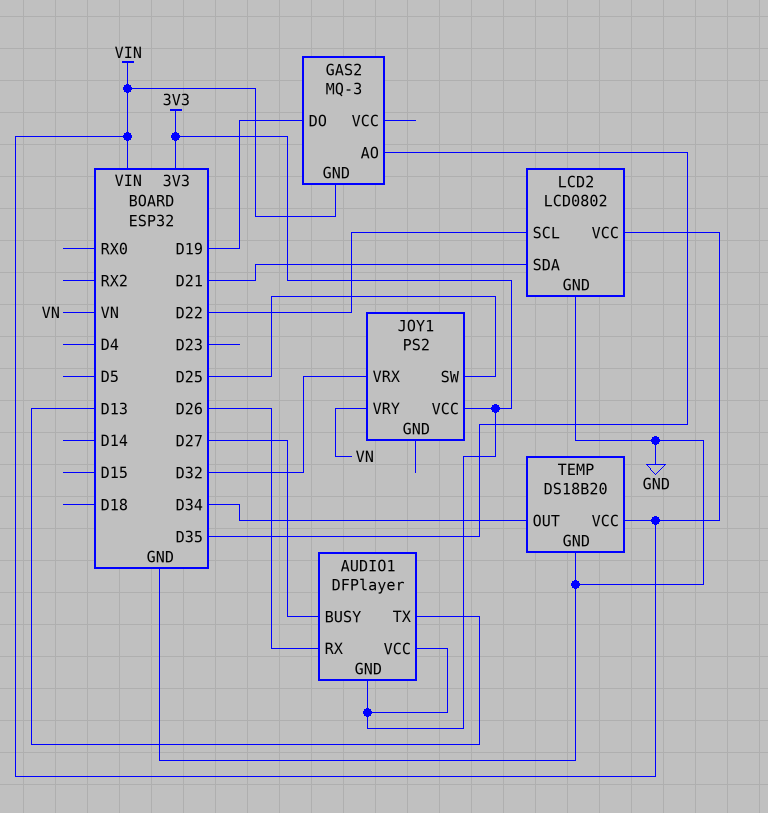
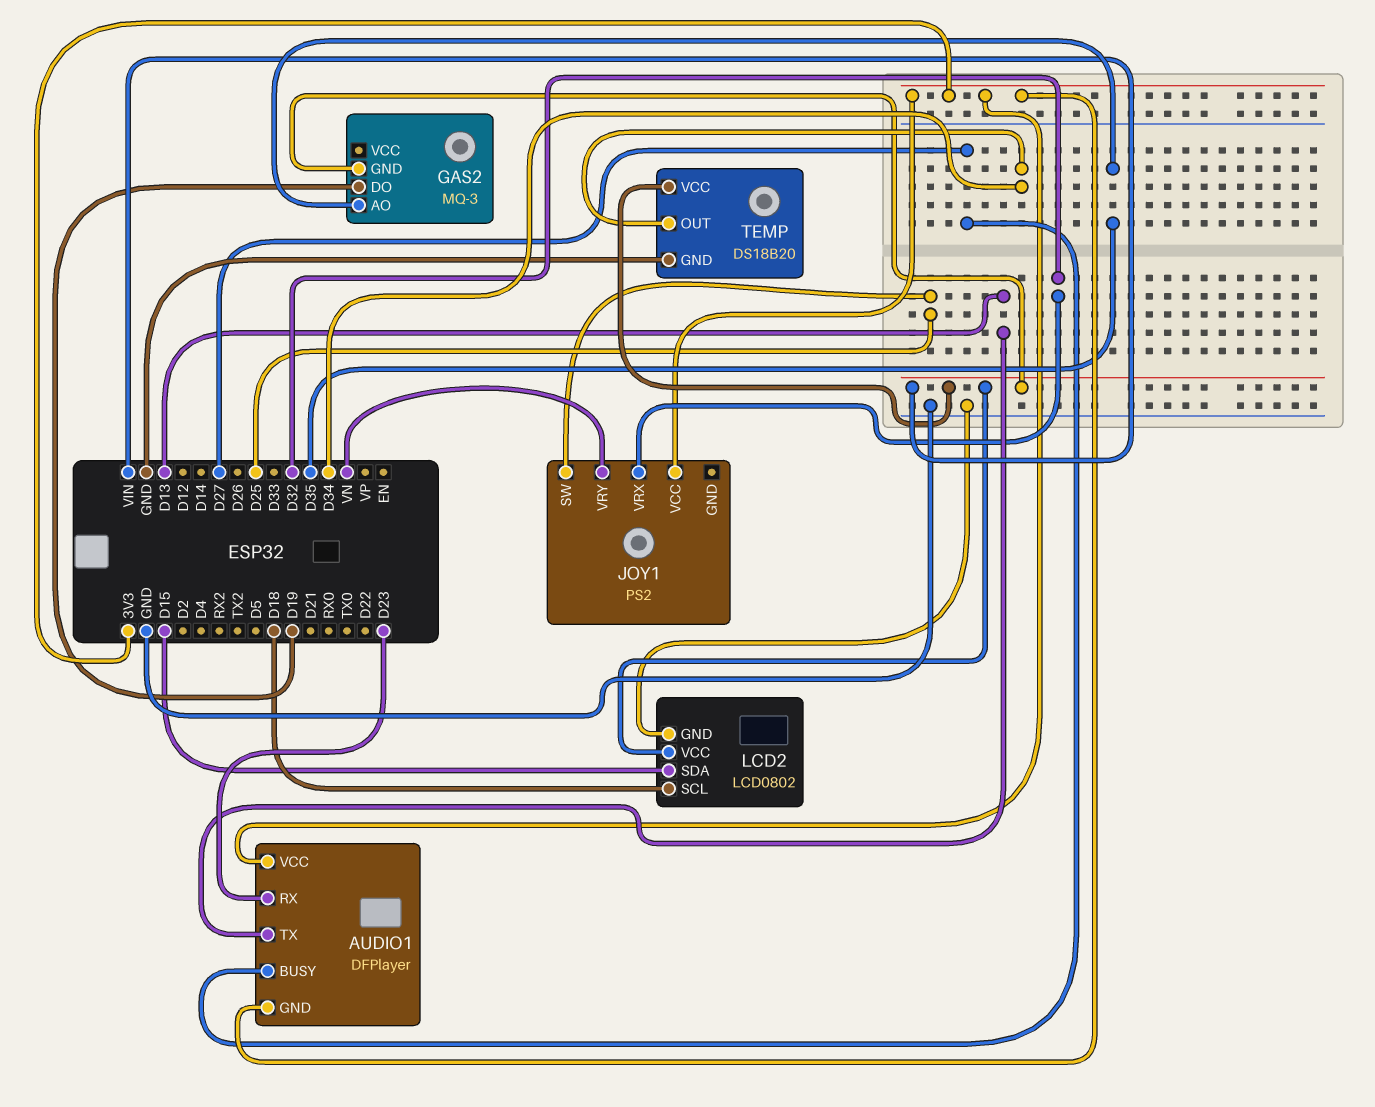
AUDIO1 pin RX: D26 -> D23
LCD2 pin SCL: D22 -> D18
LCD2 pin SDA: D21 -> D15

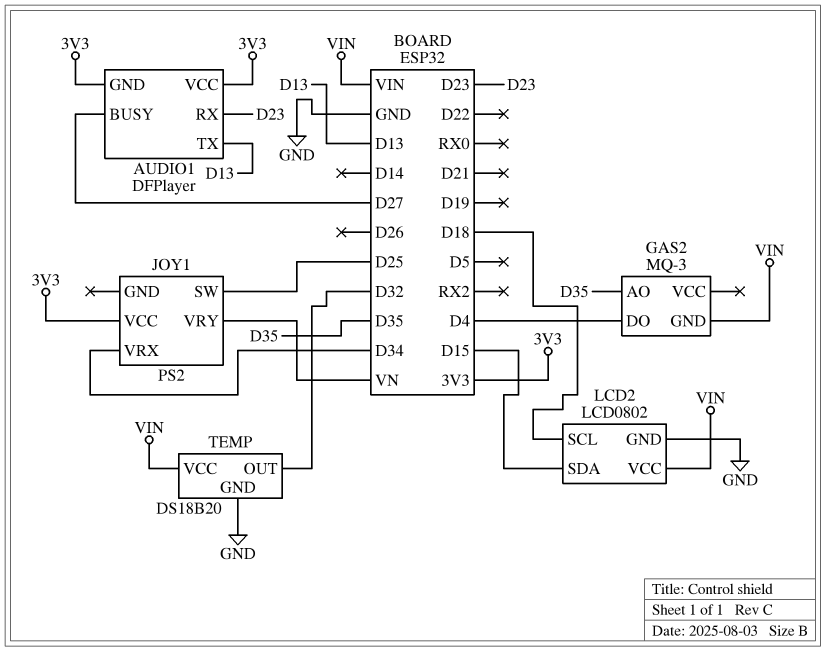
GAS2 pin DO: D19 -> D4
JOY1 pin VRX: D32 -> D34
TEMP pin OUT: D34 -> D32

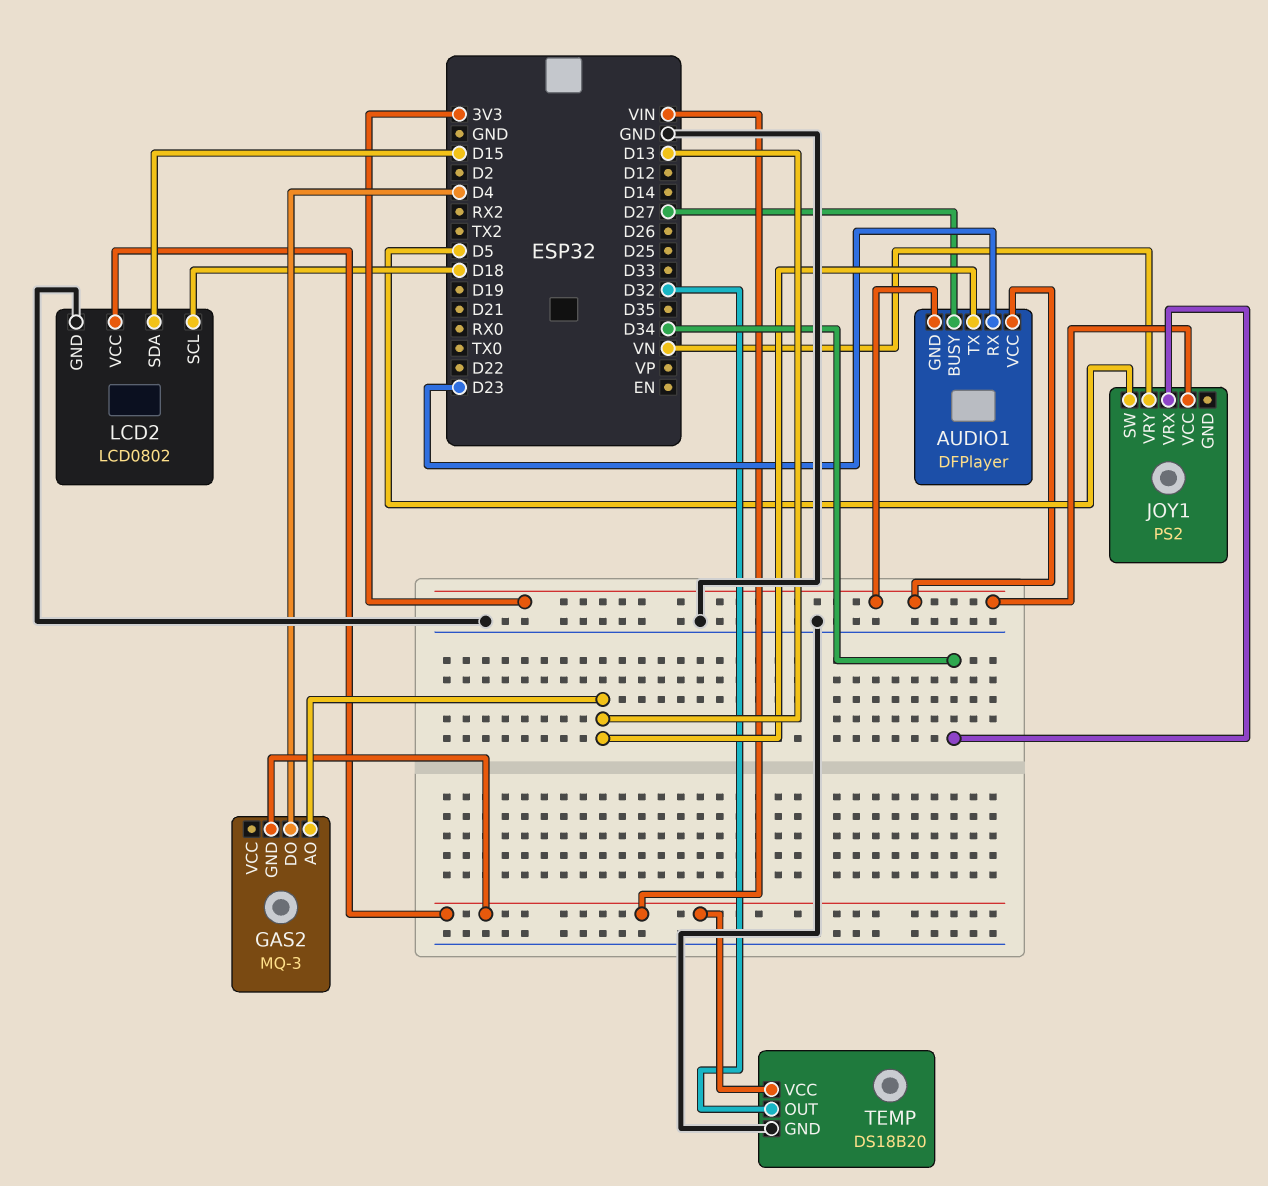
GAS2 pin AO: D35 -> D13
JOY1 pin SW: D25 -> D5

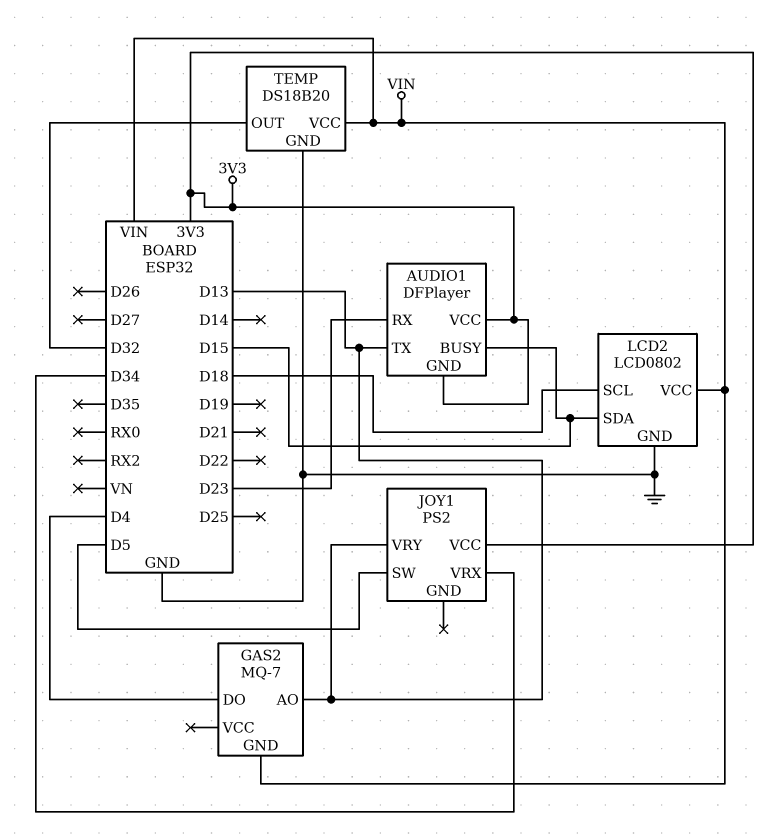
AUDIO1 pin BUSY: D27 -> D15
GAS2: MQ-3 -> MQ-7
JOY1 pin VRY: VN -> D13

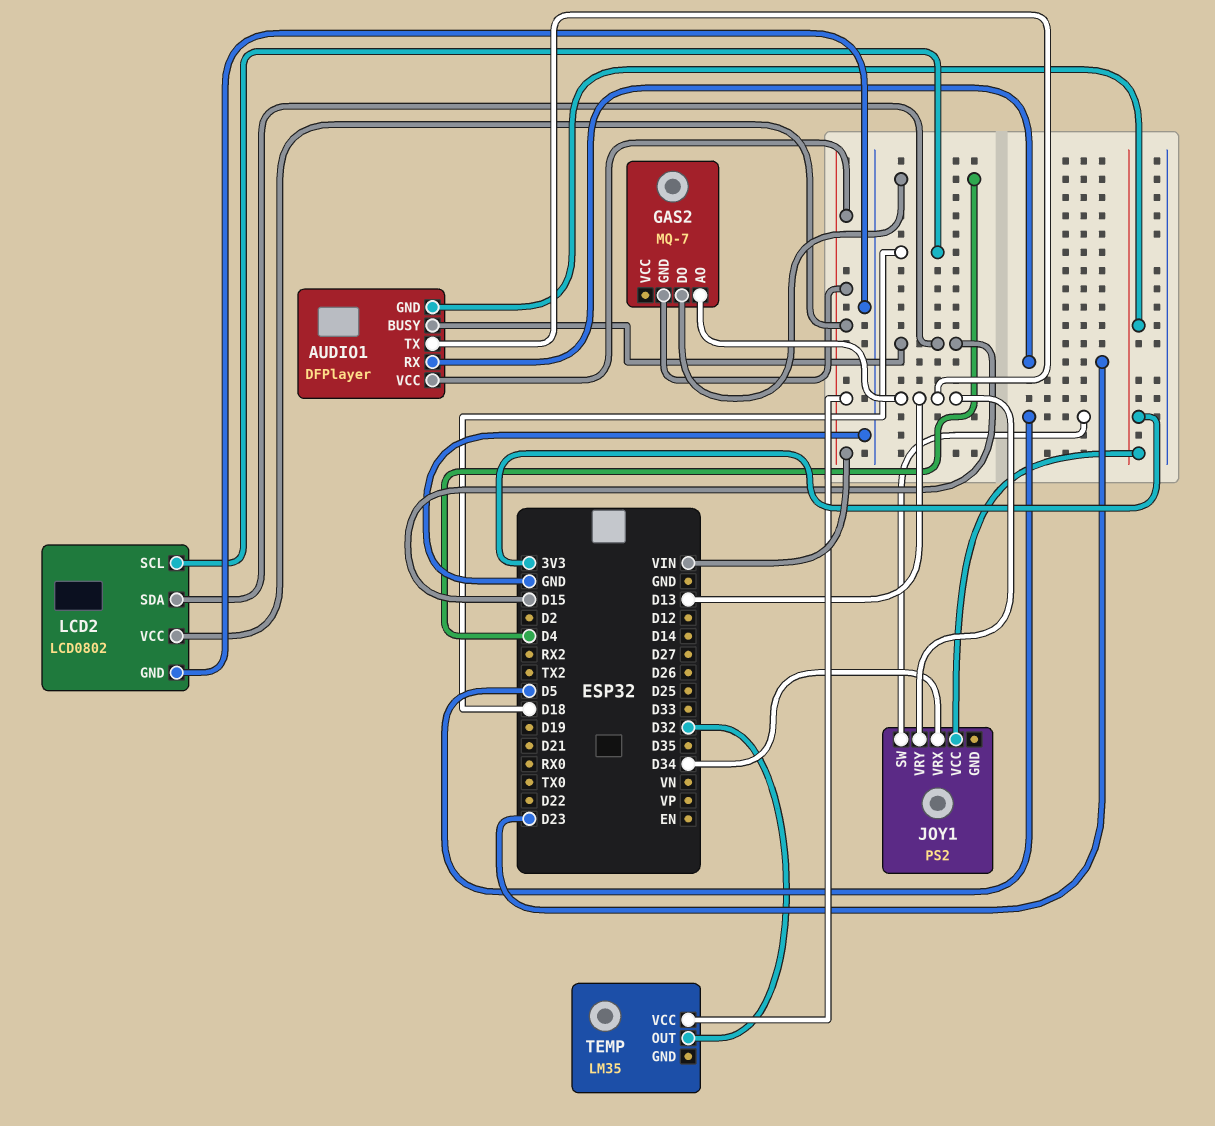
AUDIO1 pin VCC: 3V3 -> VIN
TEMP: DS18B20 -> LM35
TEMP pin GND: GND -> none

